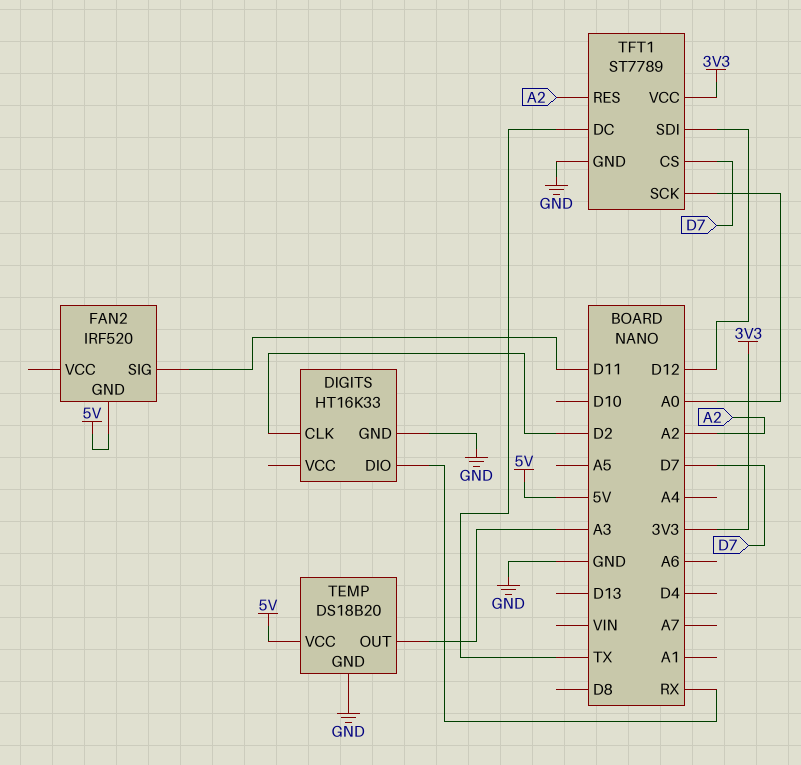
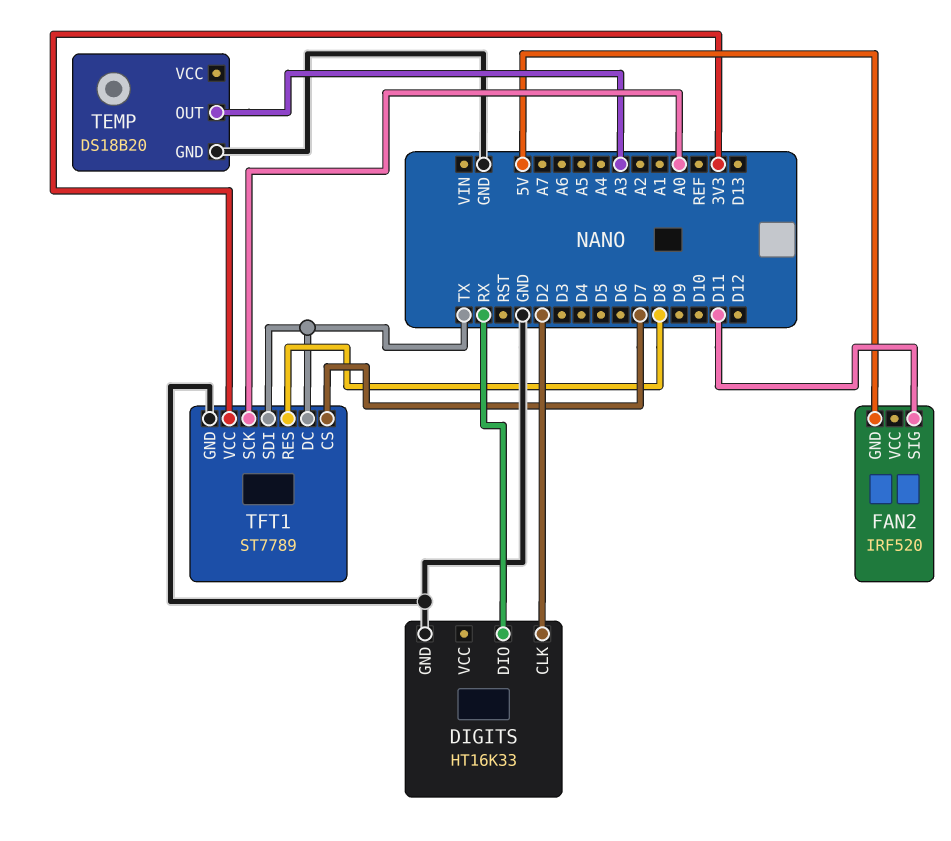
TEMP pin VCC: 5V -> none
TFT1 pin RES: A2 -> D8
TFT1 pin SDI: D12 -> TX

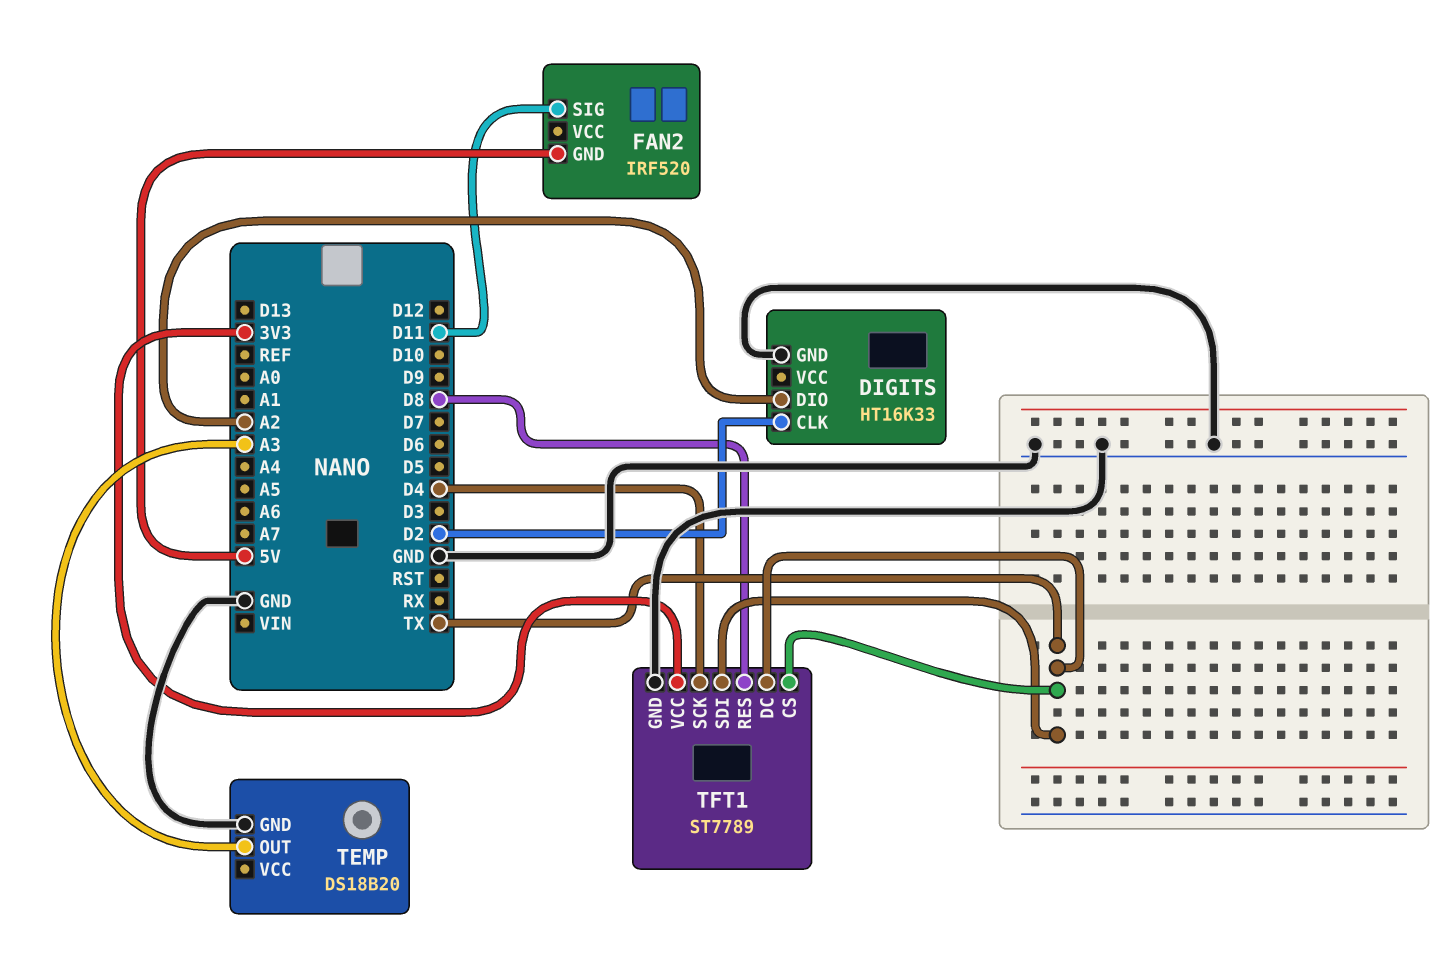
DIGITS pin DIO: RX -> A2
TFT1 pin CS: D7 -> TX
TFT1 pin SCK: A0 -> D4

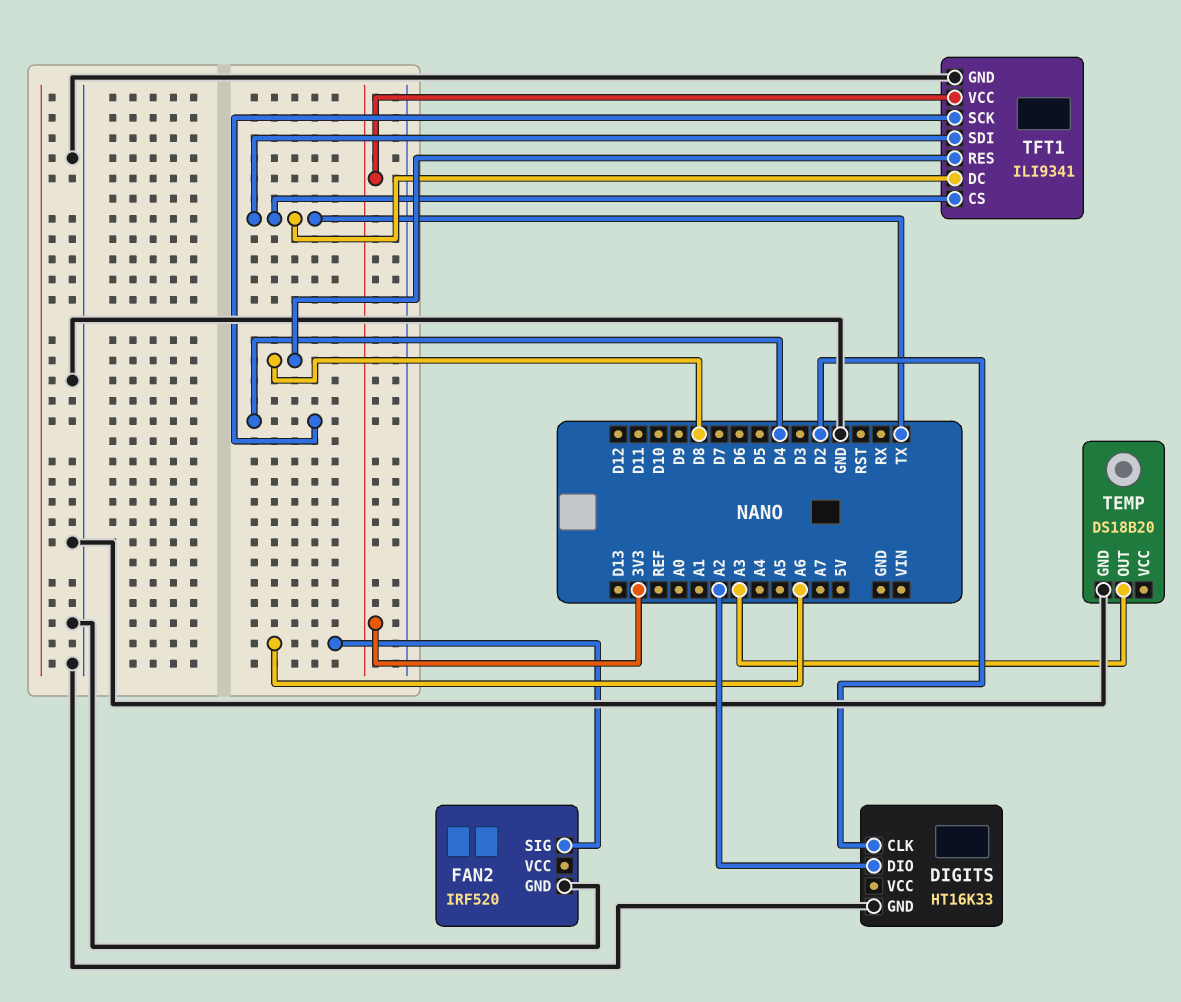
FAN2 pin GND: 5V -> GND
FAN2 pin SIG: D11 -> A6
TFT1: ST7789 -> ILI9341

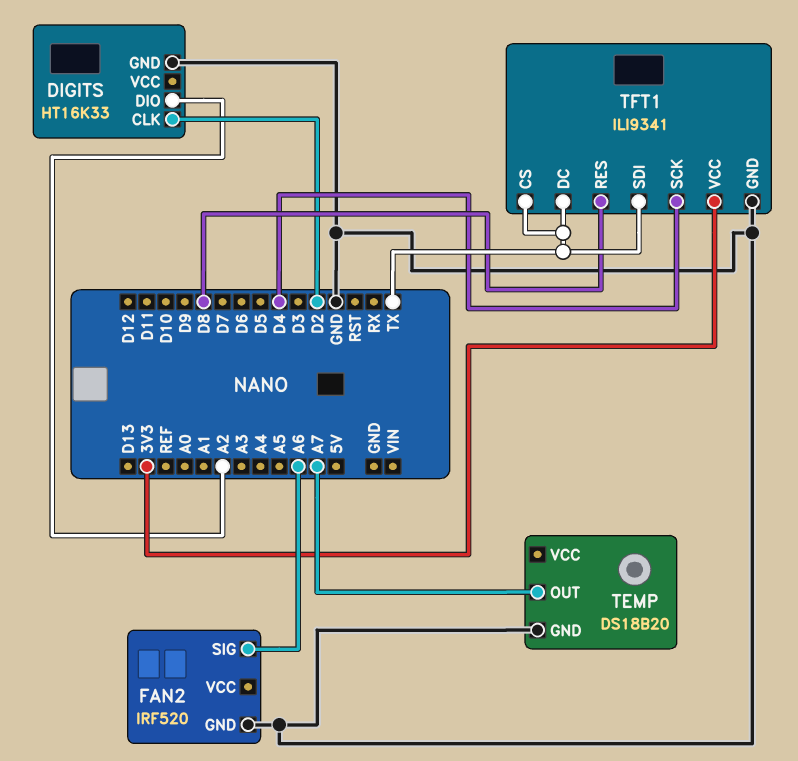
TEMP pin OUT: A3 -> A7

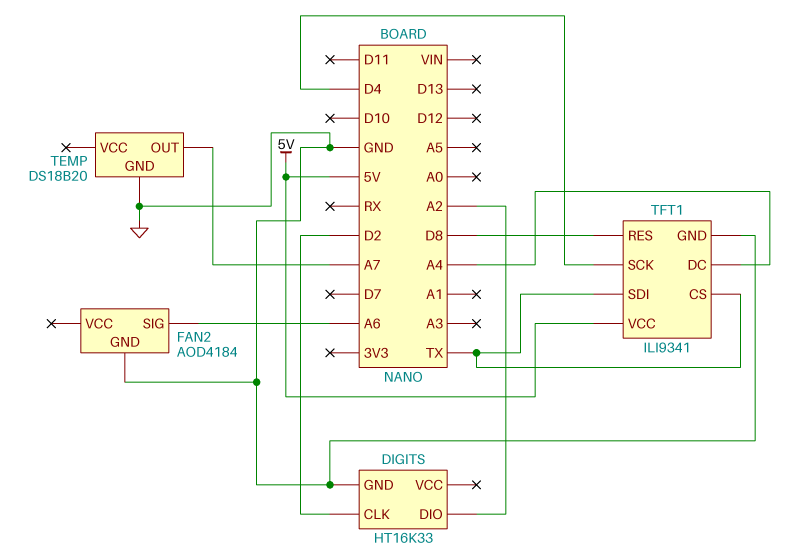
FAN2: IRF520 -> AOD4184
TFT1 pin DC: TX -> A4
TFT1 pin VCC: 3V3 -> 5V

